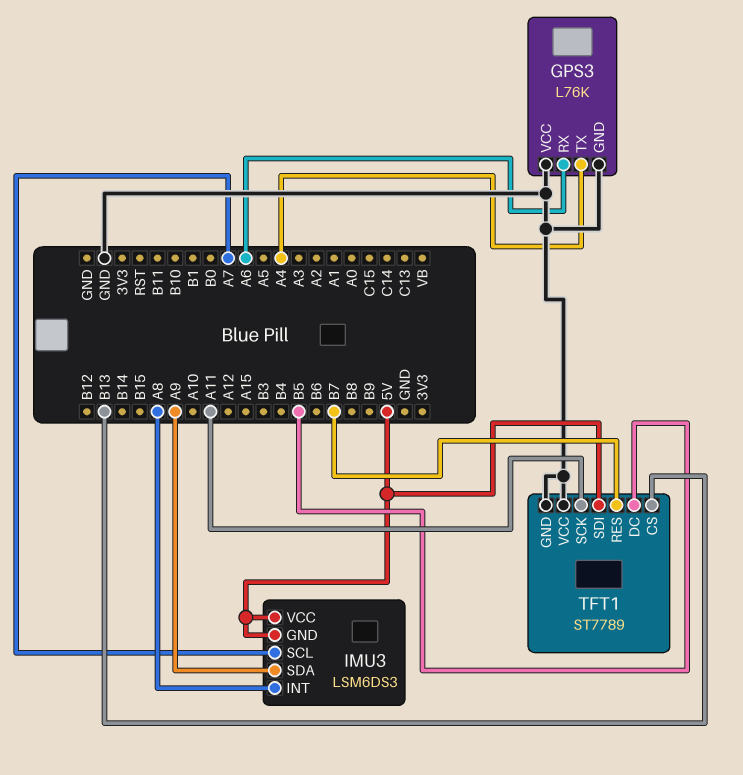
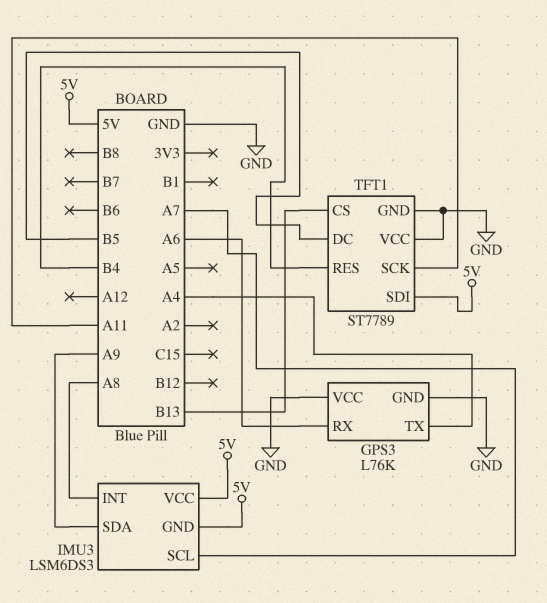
TFT1 pin RES: B7 -> B4

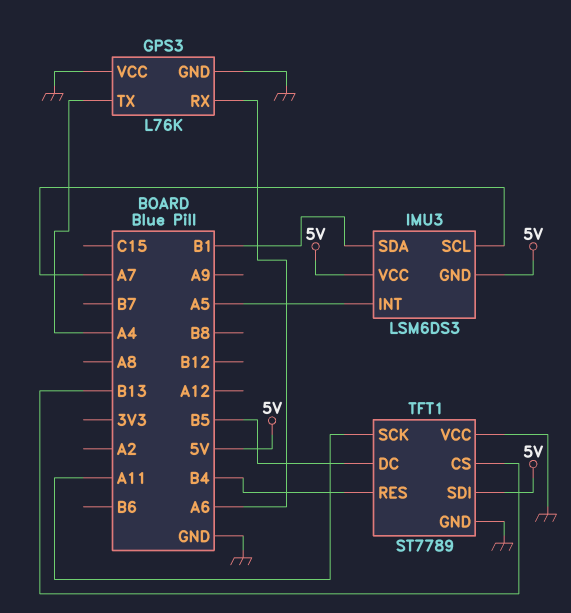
IMU3 pin INT: A8 -> A5
IMU3 pin SDA: A9 -> B1

